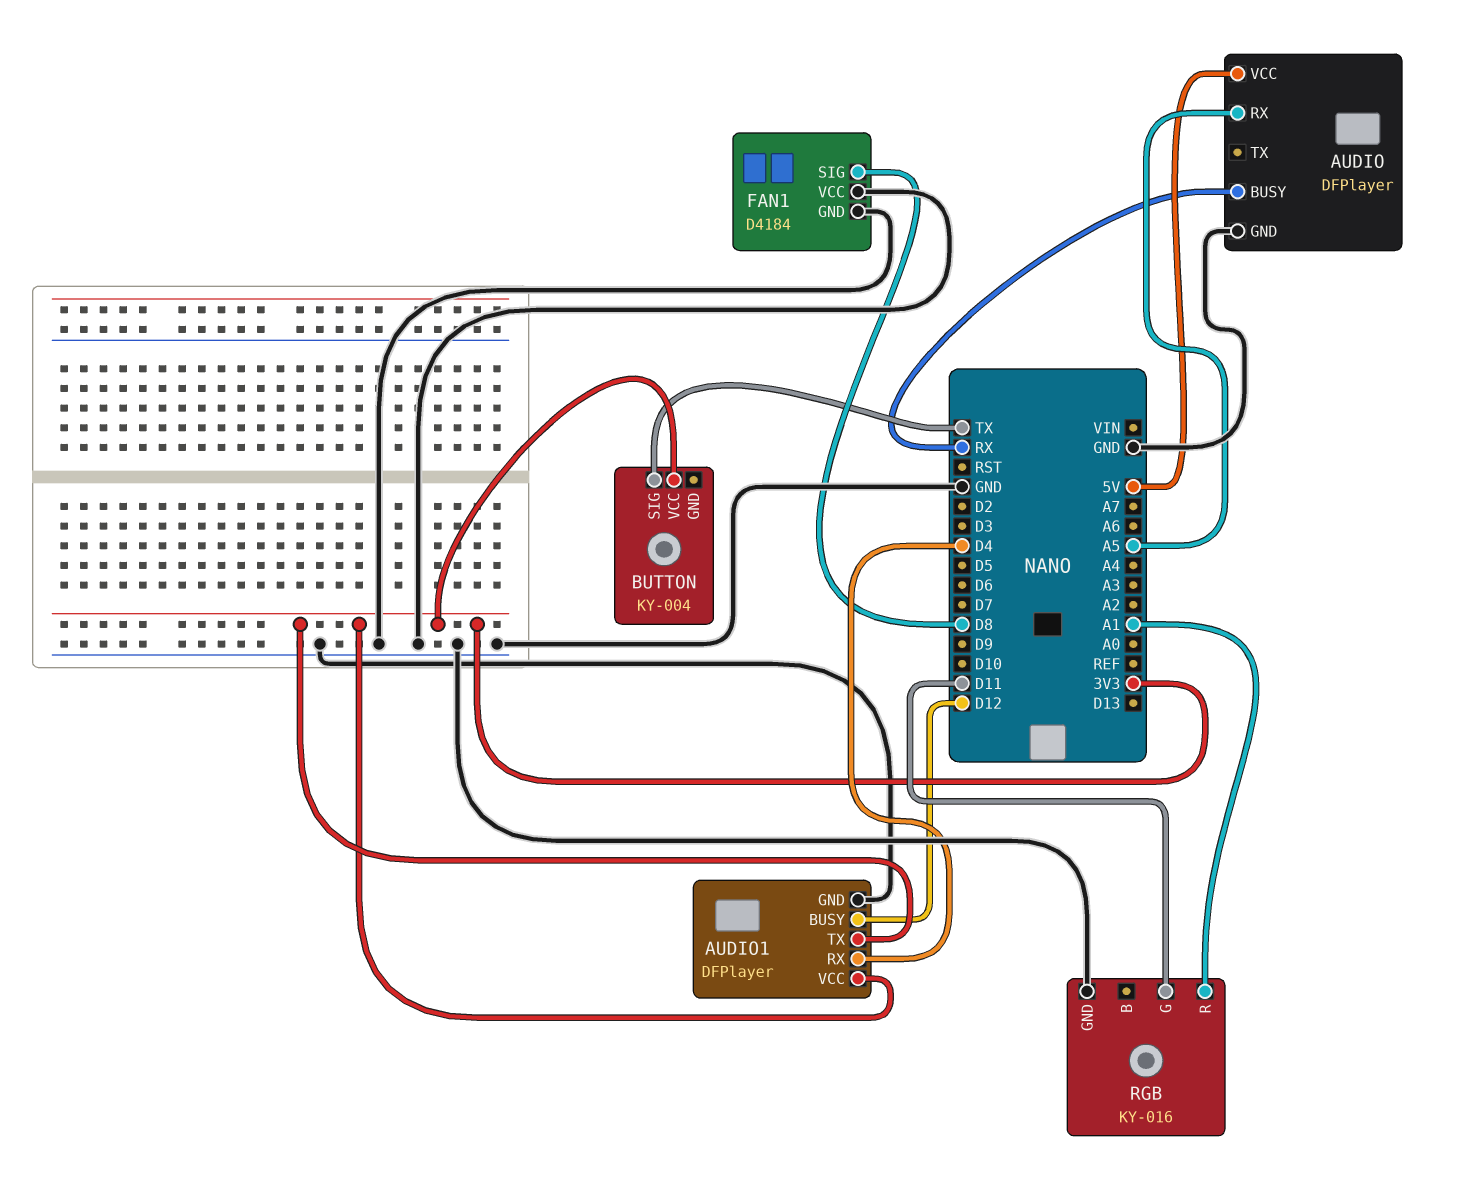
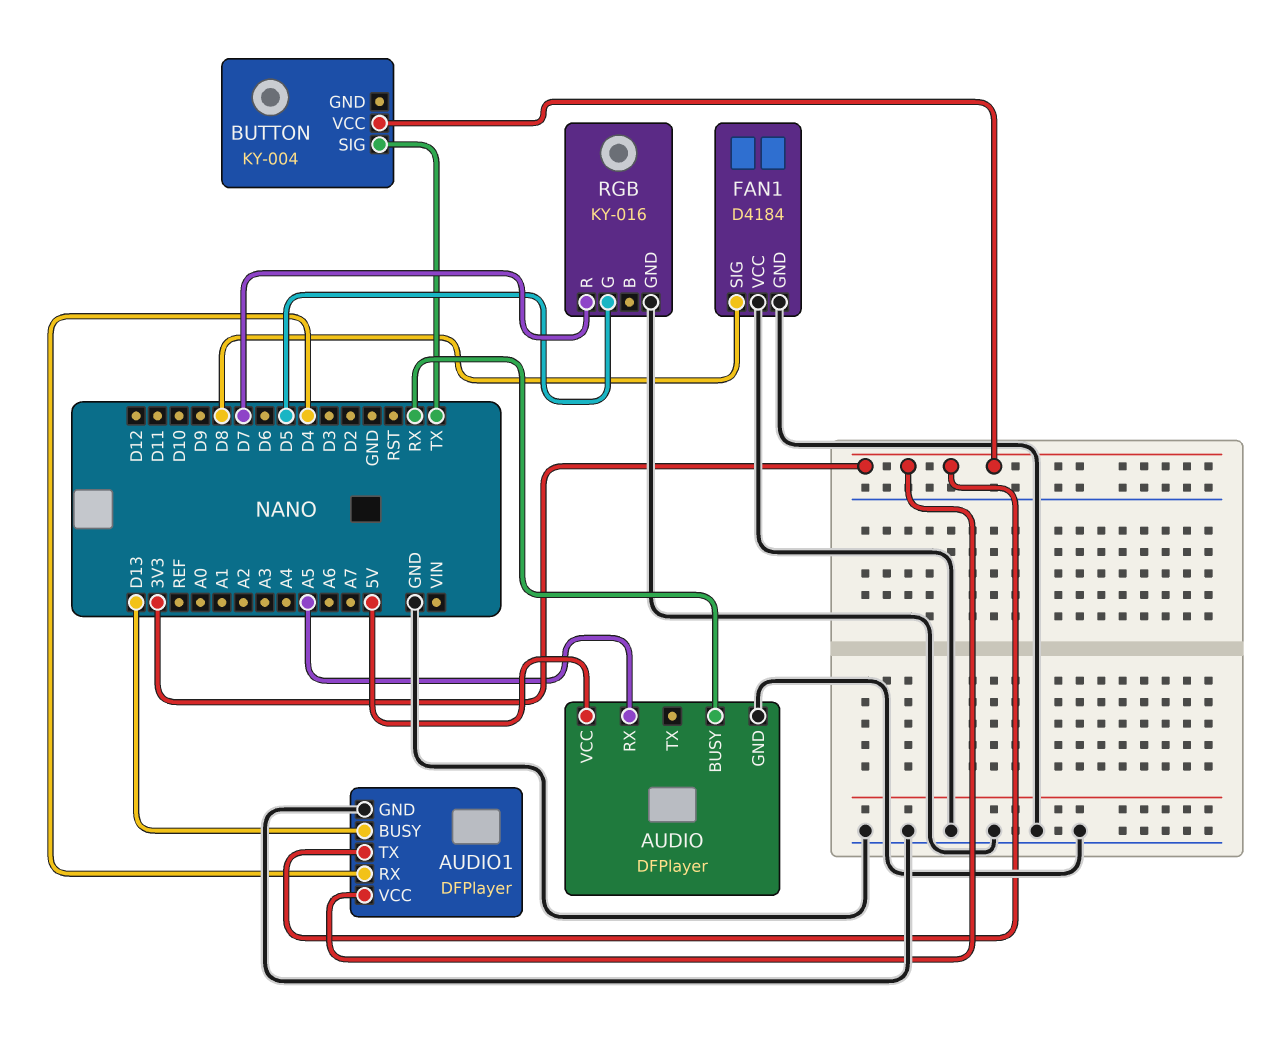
AUDIO1 pin BUSY: D12 -> D13
RGB pin G: D11 -> D5
RGB pin R: A1 -> D7

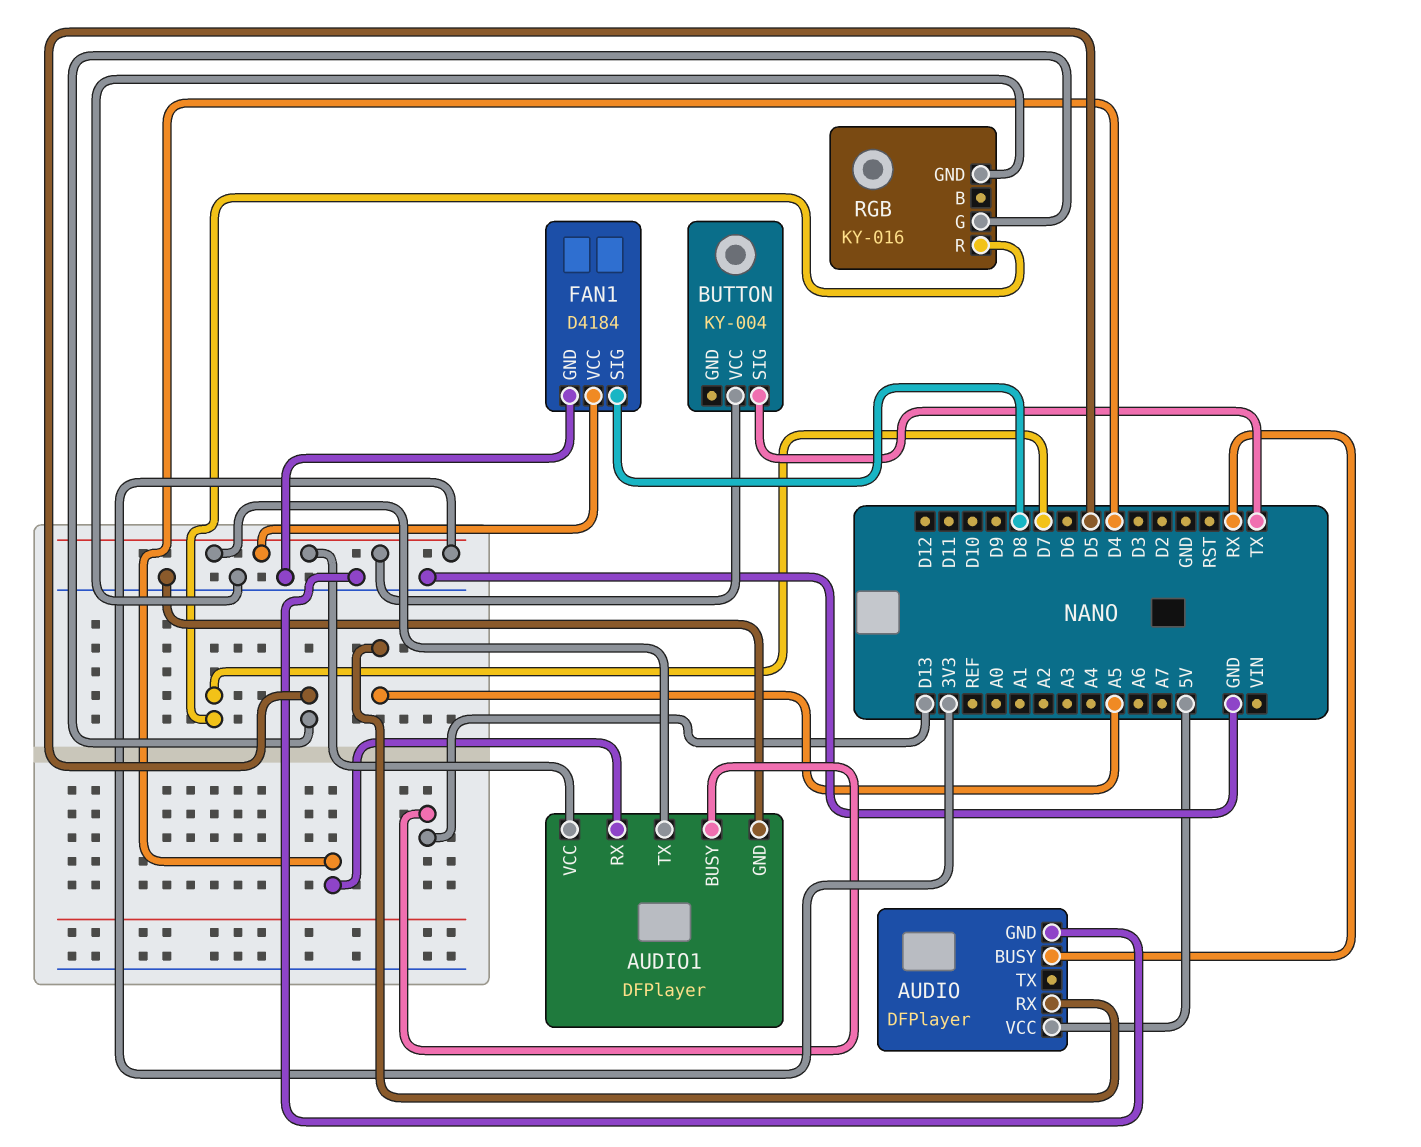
FAN1 pin VCC: GND -> 3V3

